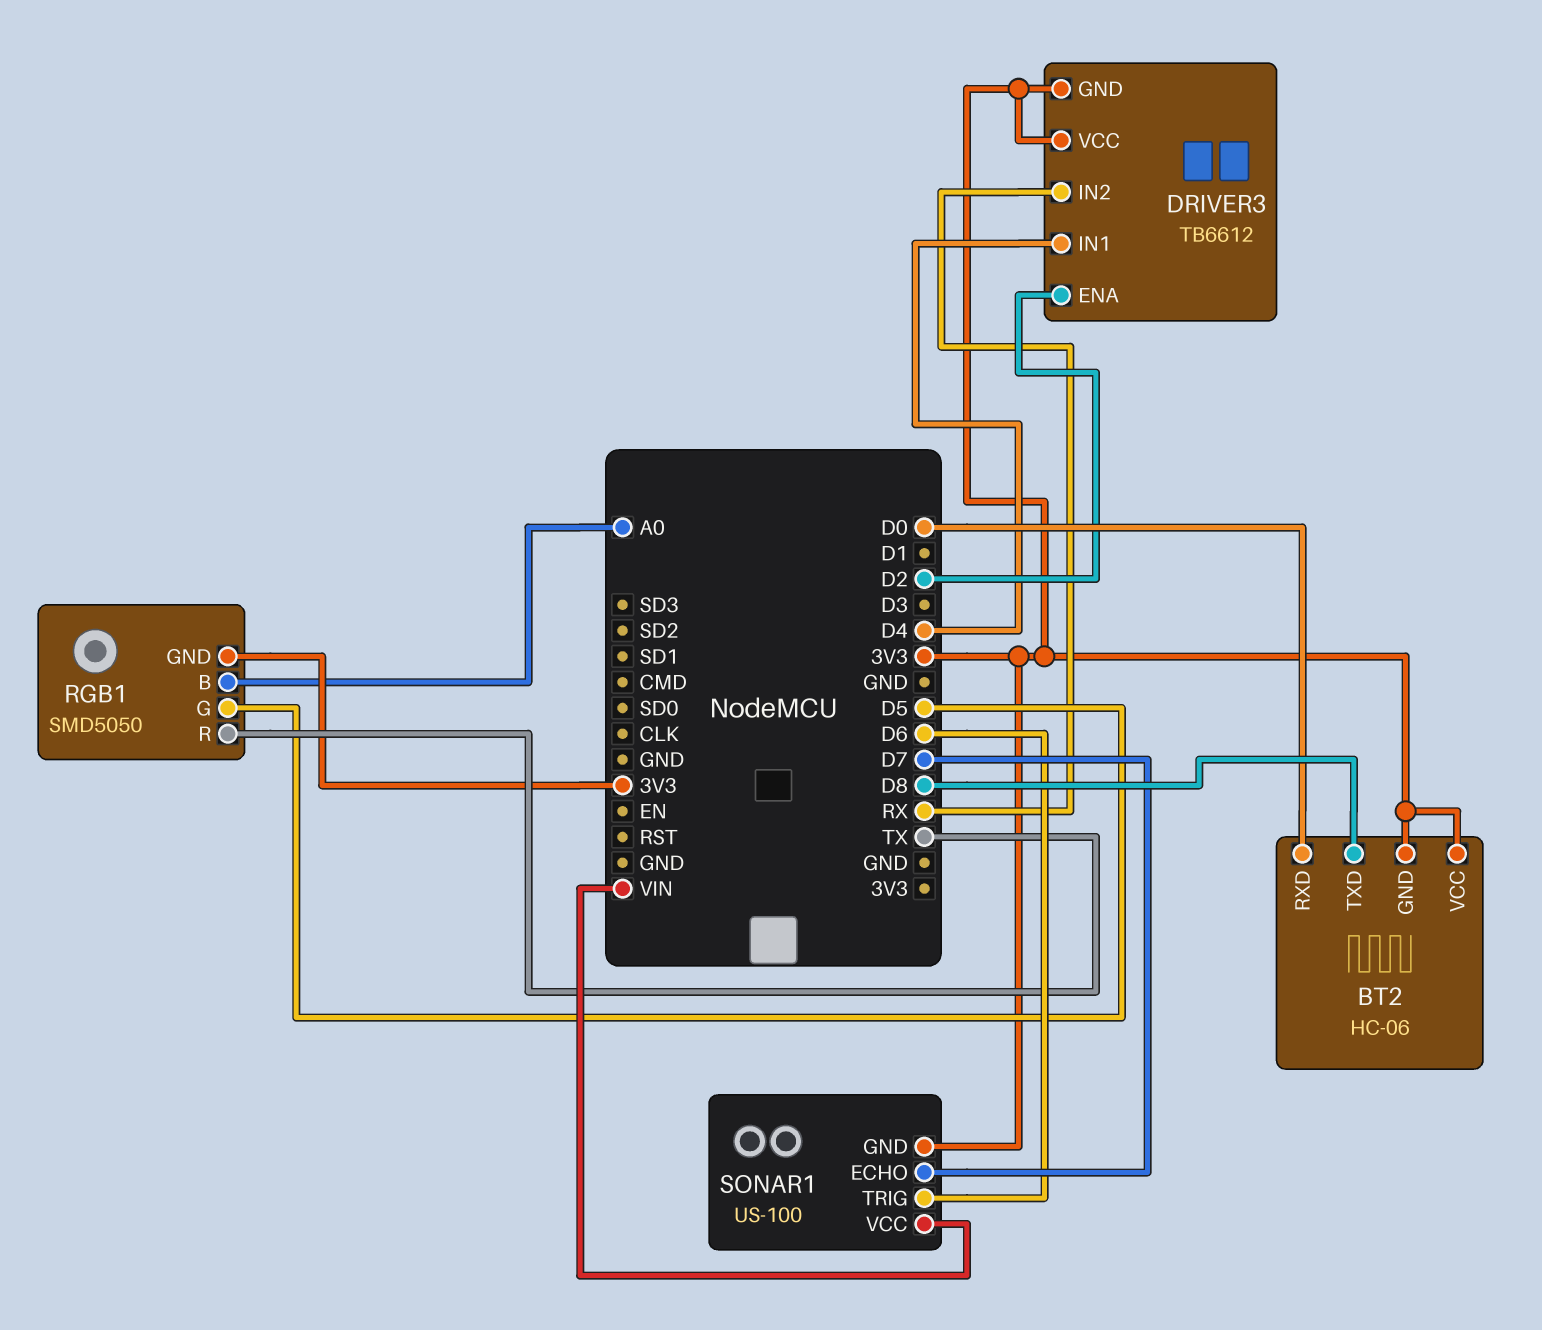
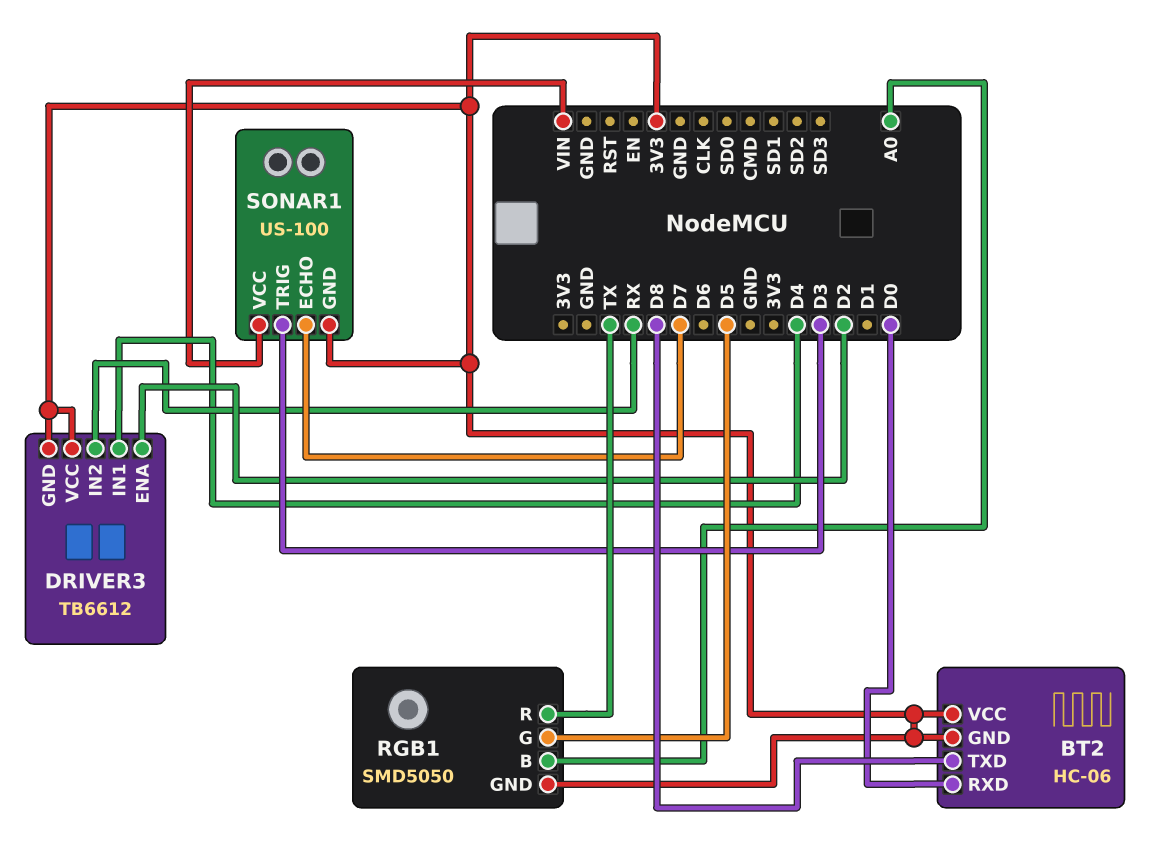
SONAR1 pin TRIG: D6 -> D3

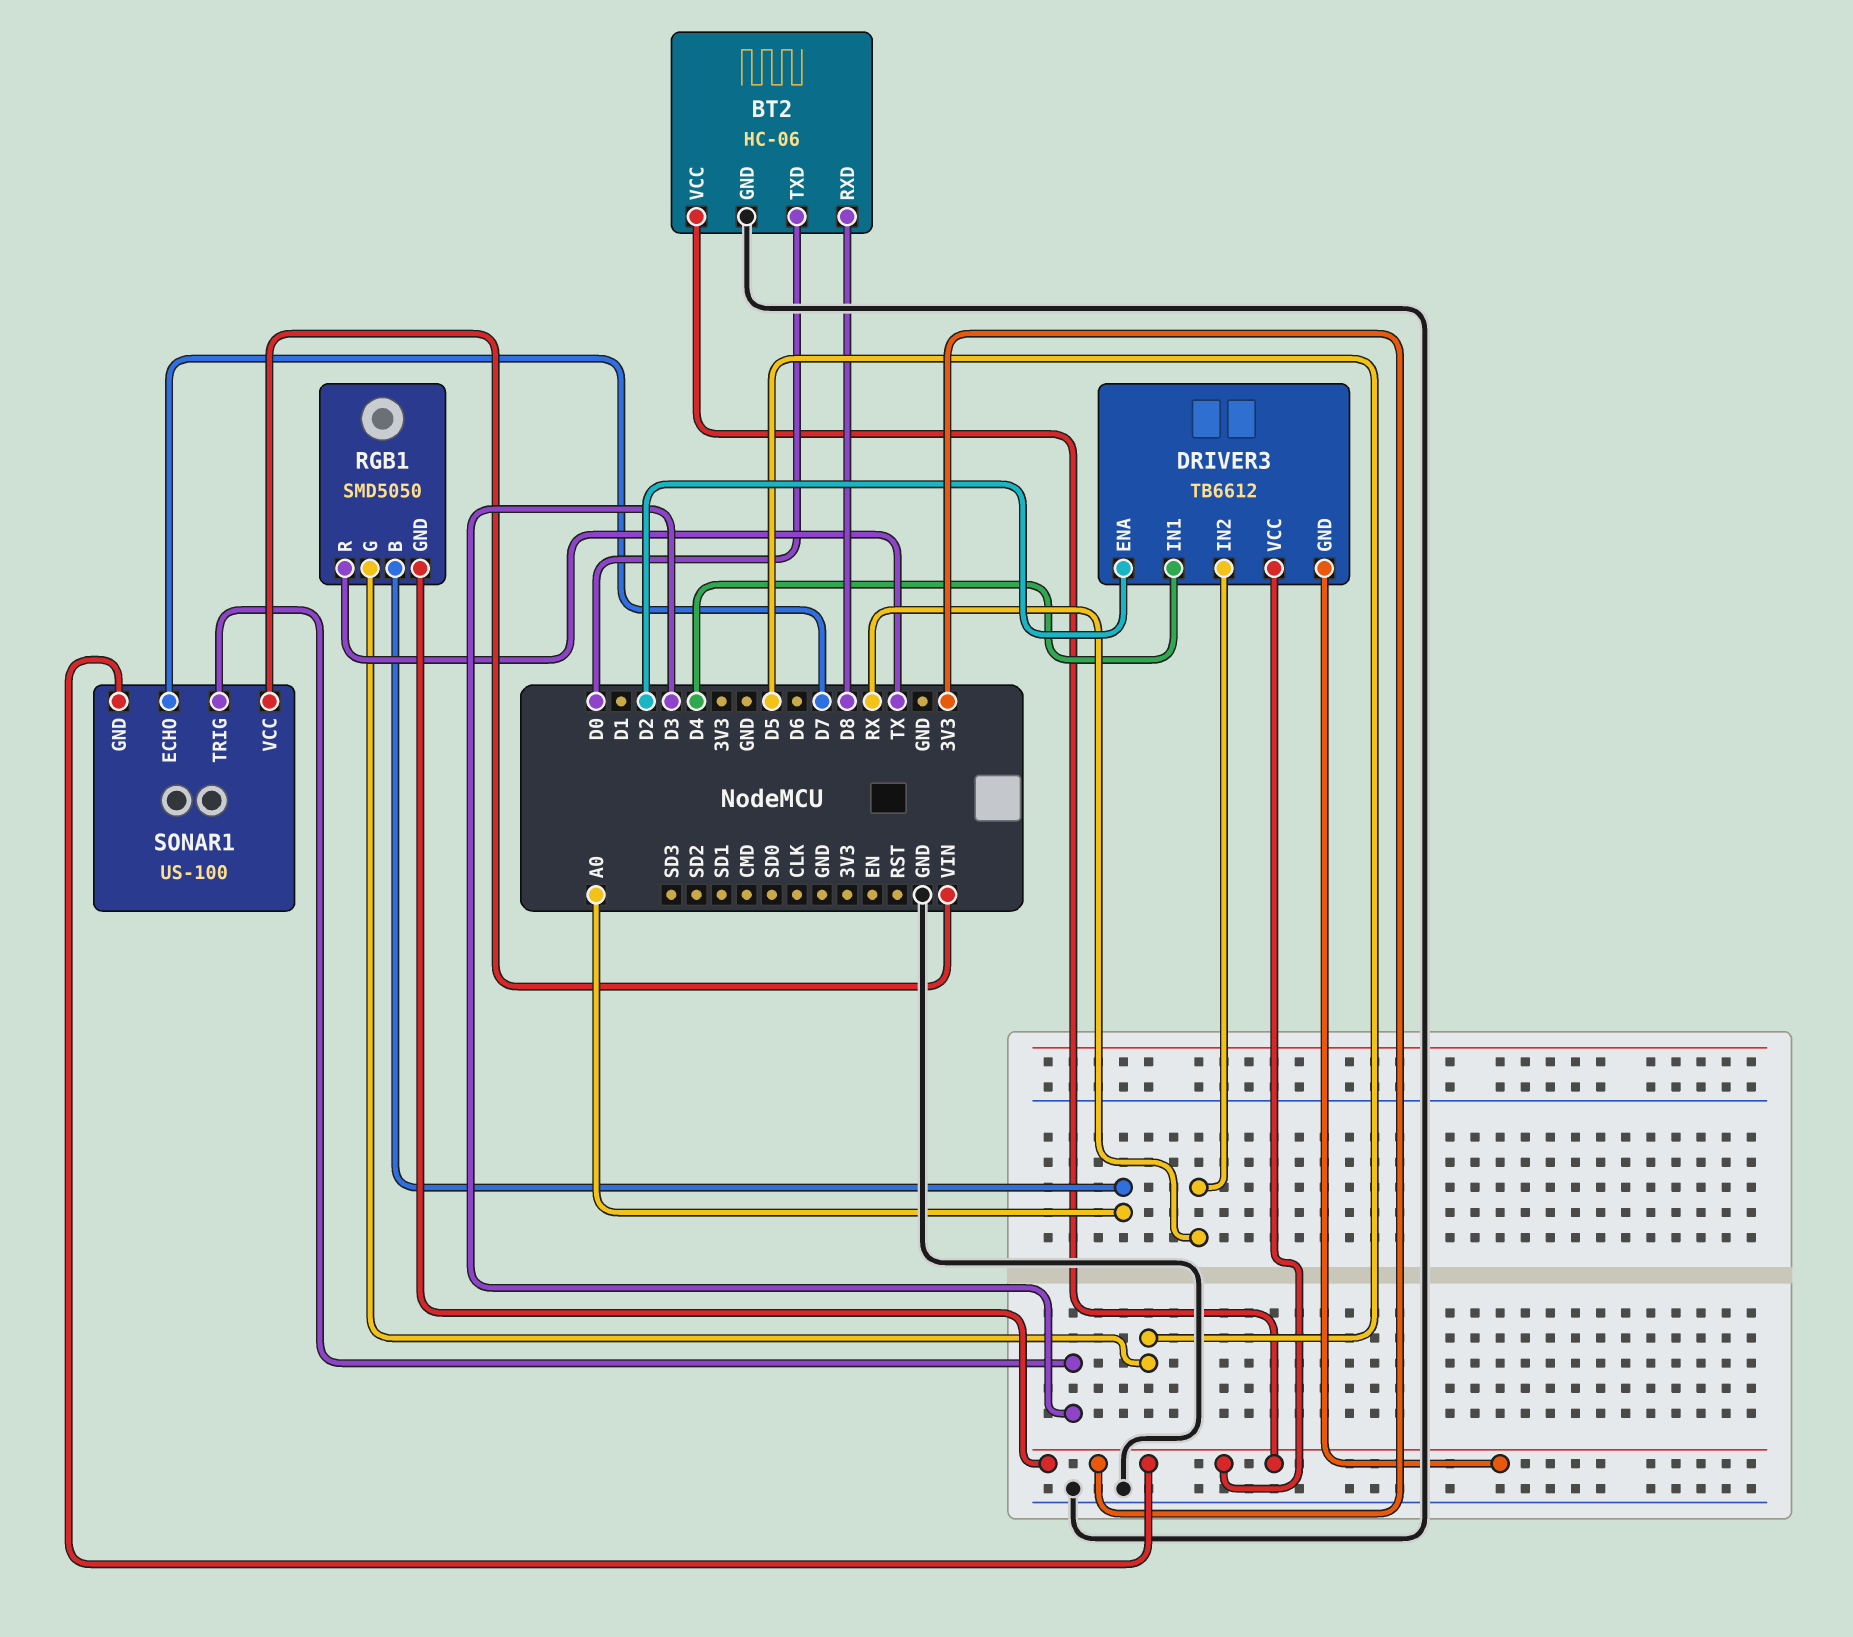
BT2 pin GND: 3V3 -> GND
BT2 pin RXD: D0 -> D8
BT2 pin TXD: D8 -> D0

